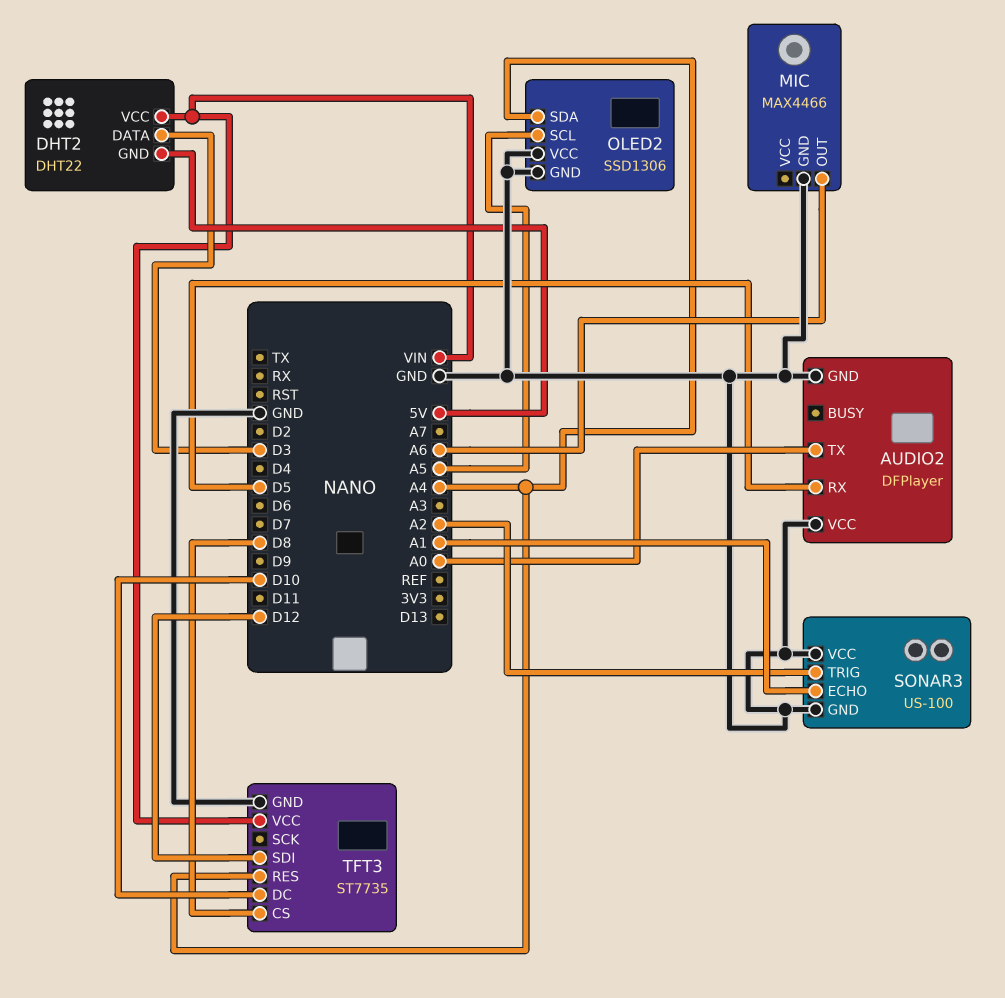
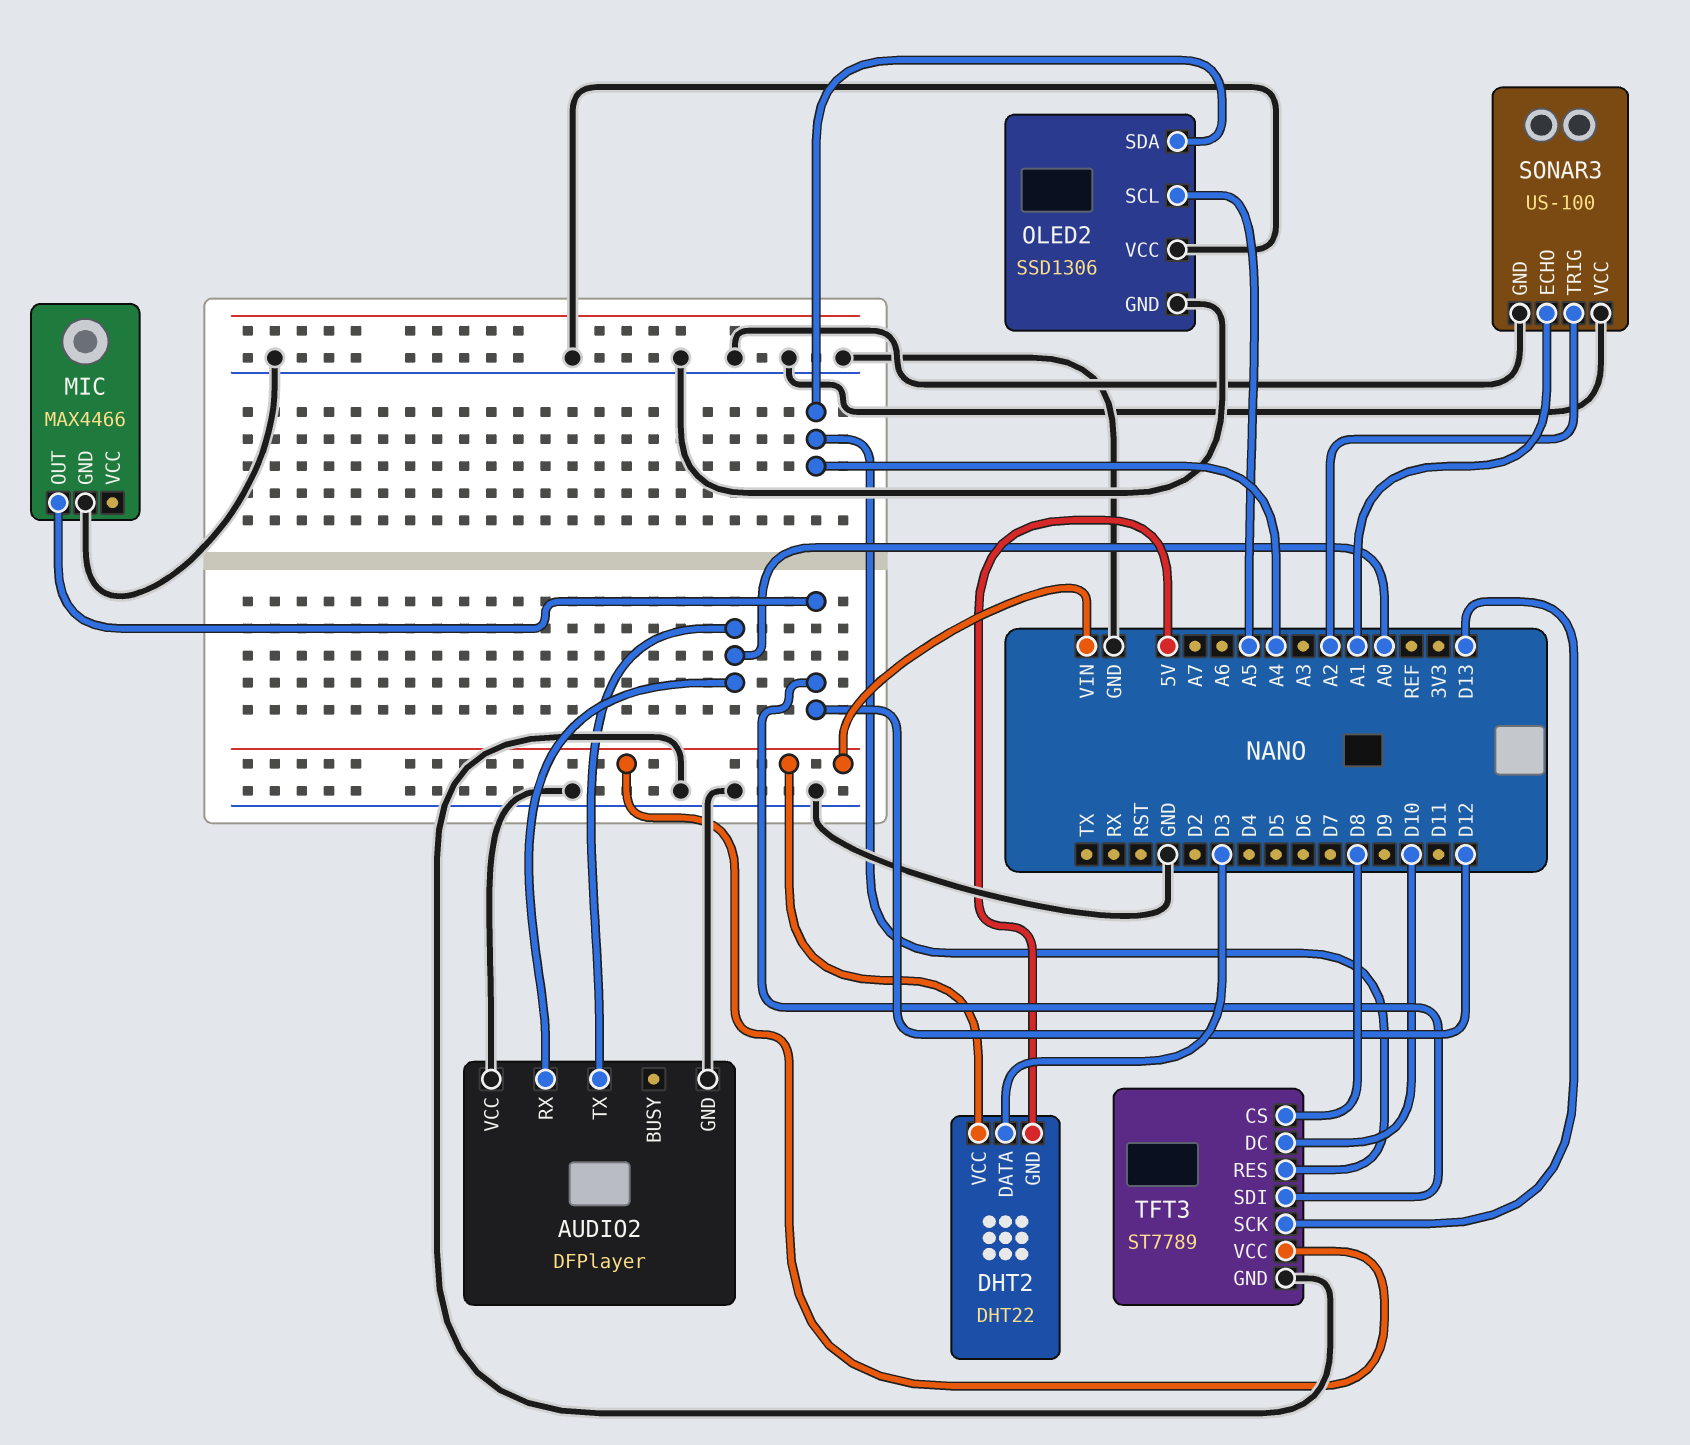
AUDIO2 pin RX: D5 -> A0
MIC pin OUT: A6 -> D12
TFT3: ST7735 -> ST7789
TFT3 pin SCK: none -> D13

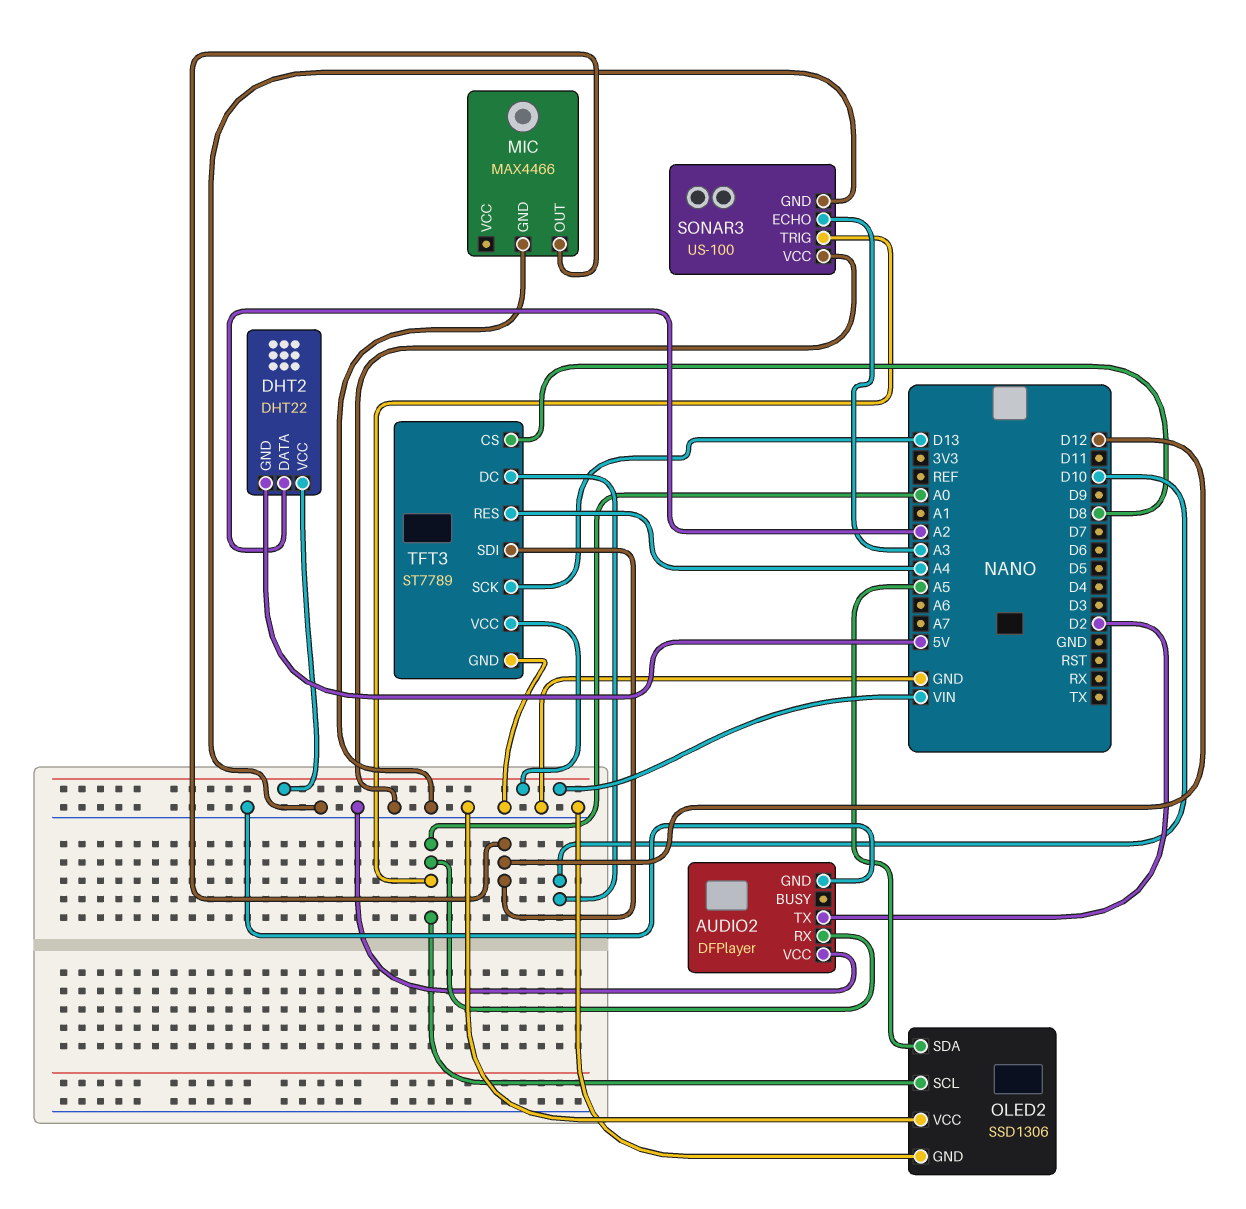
AUDIO2 pin TX: A0 -> D2
DHT2 pin DATA: D3 -> A2
OLED2 pin SCL: A5 -> A0
OLED2 pin SDA: A4 -> A5
SONAR3 pin ECHO: A1 -> A3
SONAR3 pin TRIG: A2 -> A0

